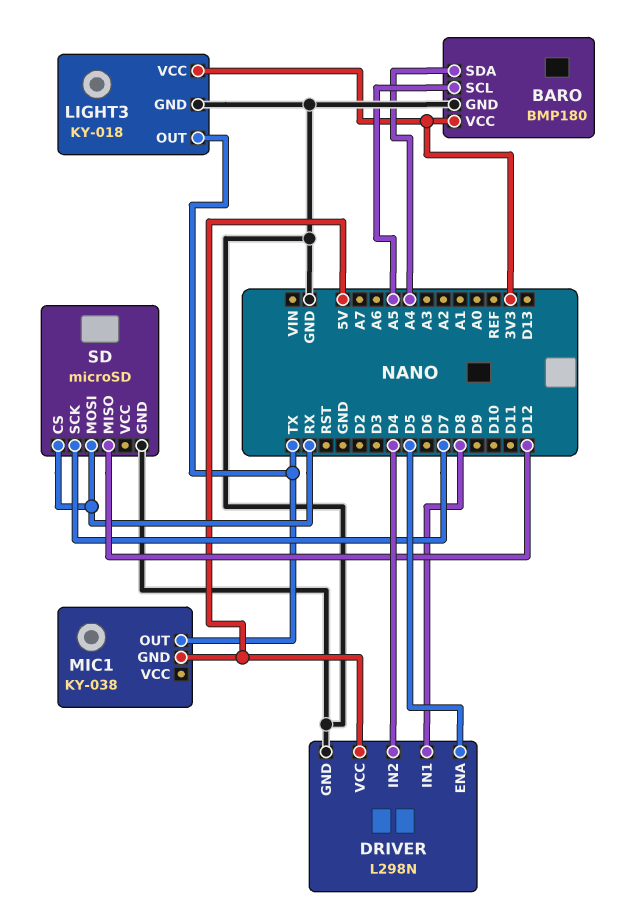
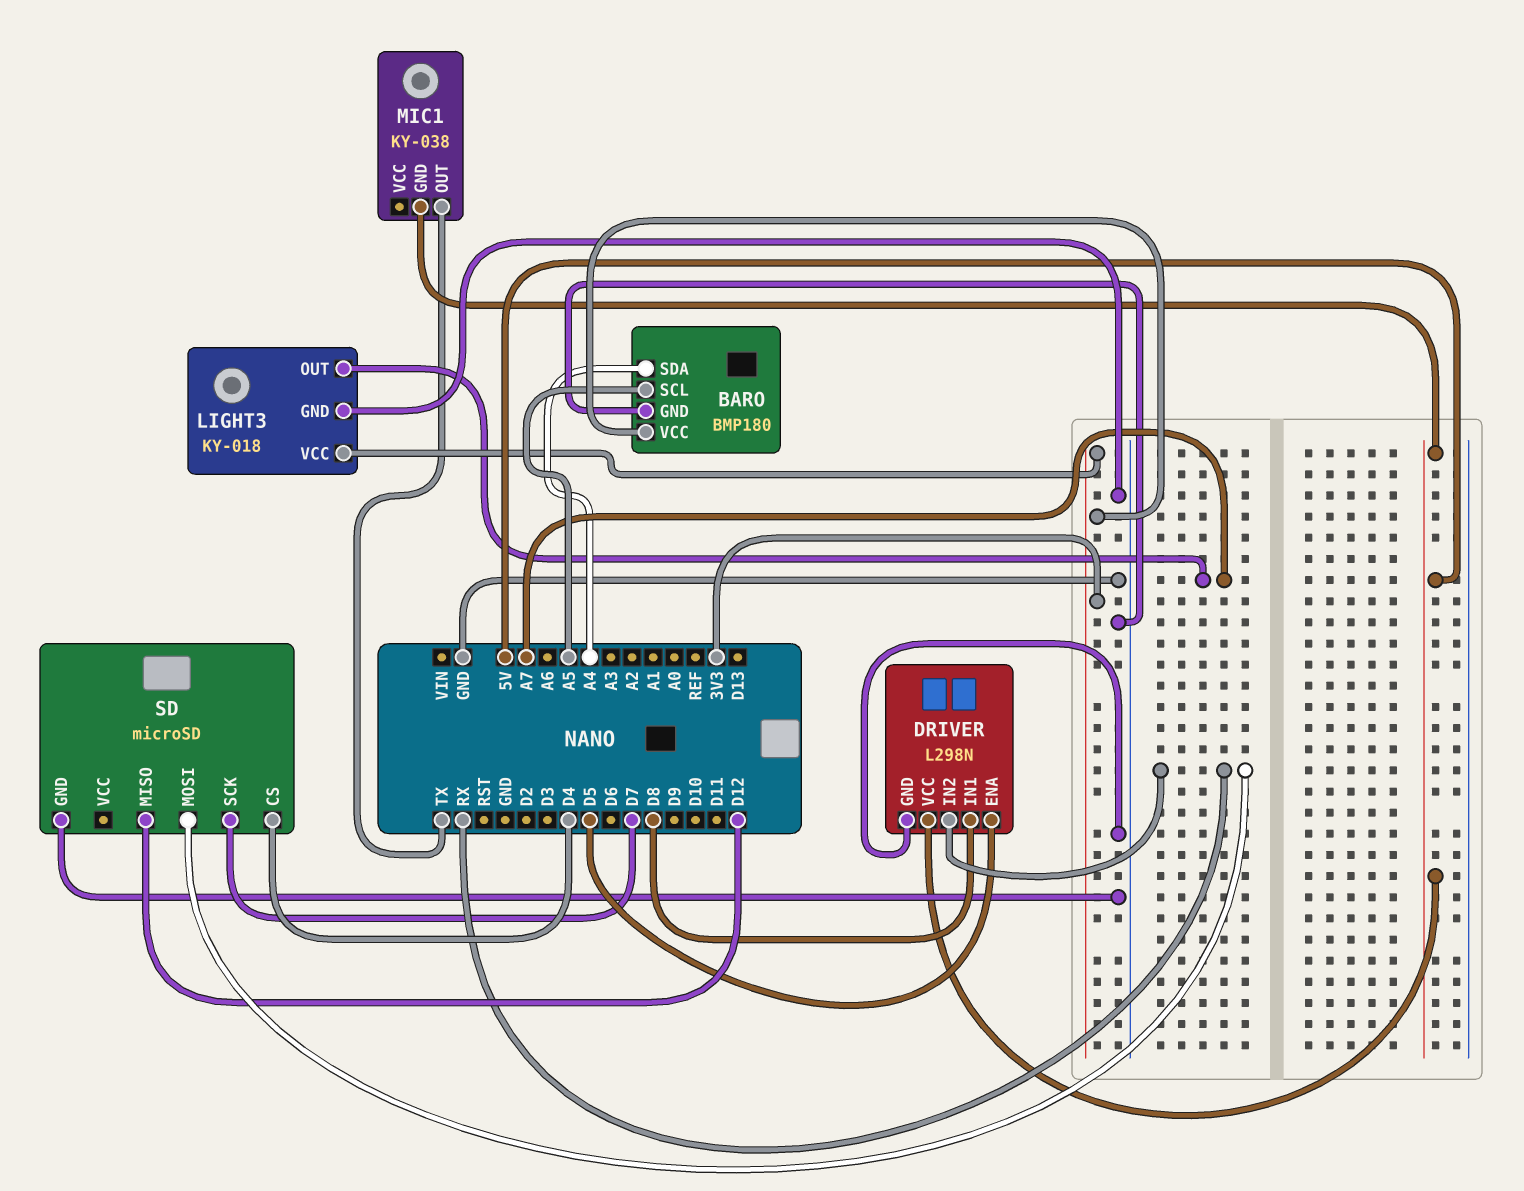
DRIVER pin IN2: D4 -> RX
LIGHT3 pin OUT: TX -> A7
SD pin CS: RX -> D4

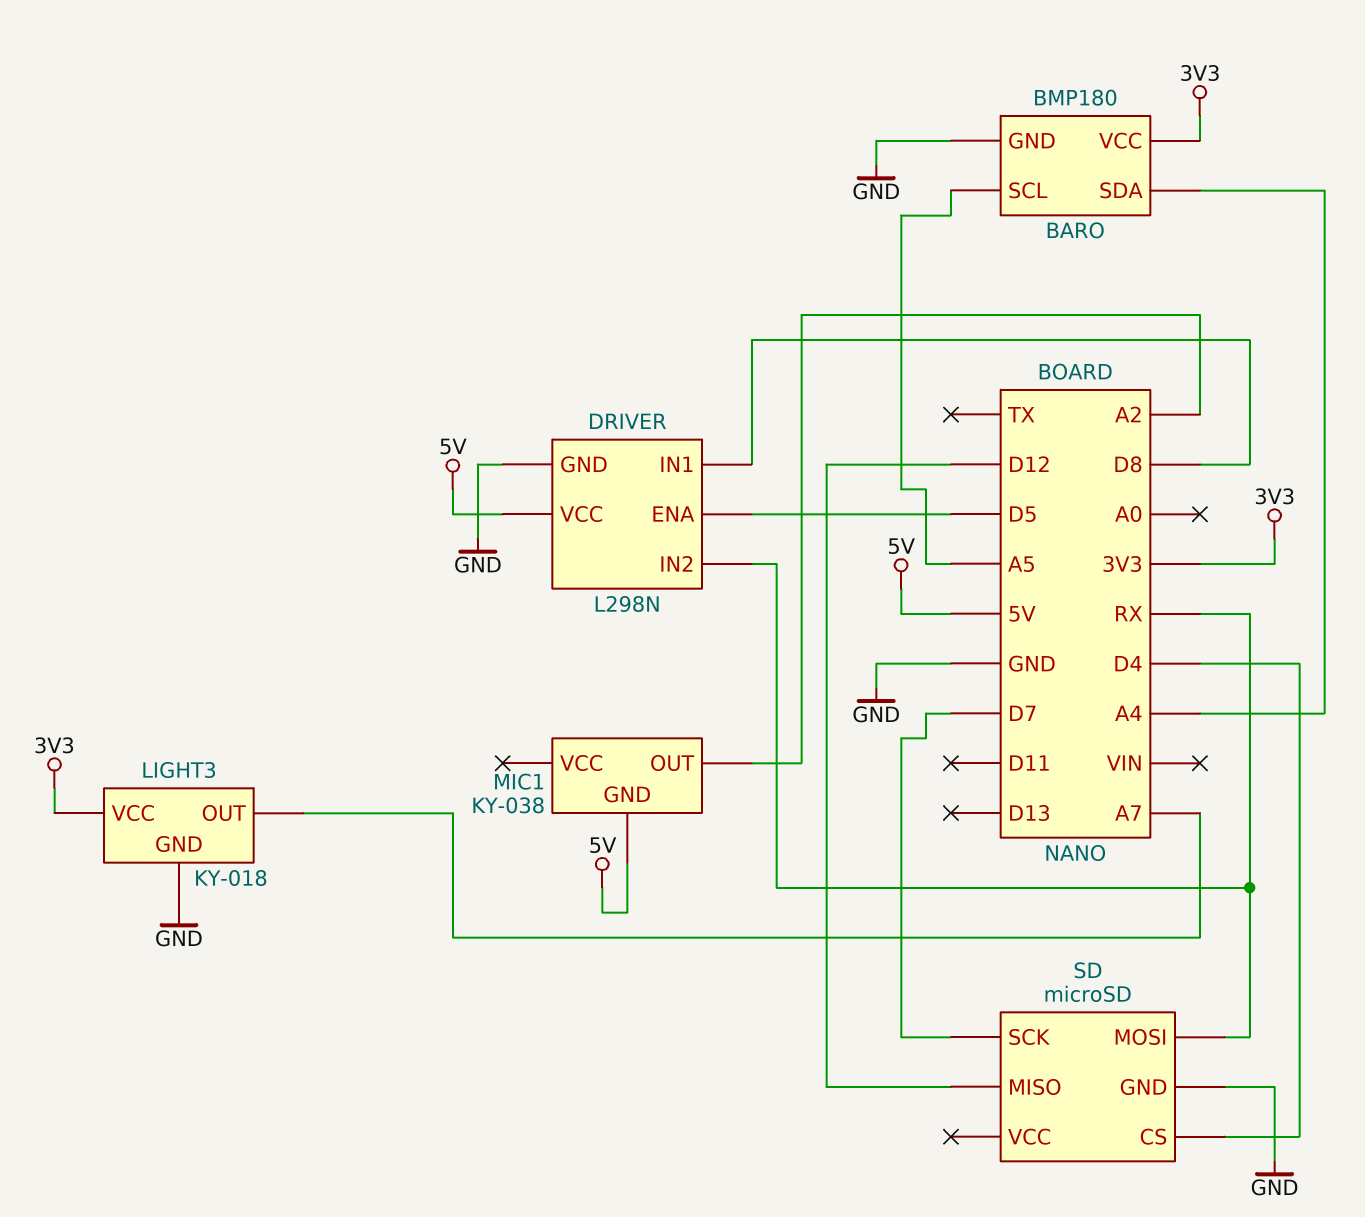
MIC1 pin OUT: TX -> A2

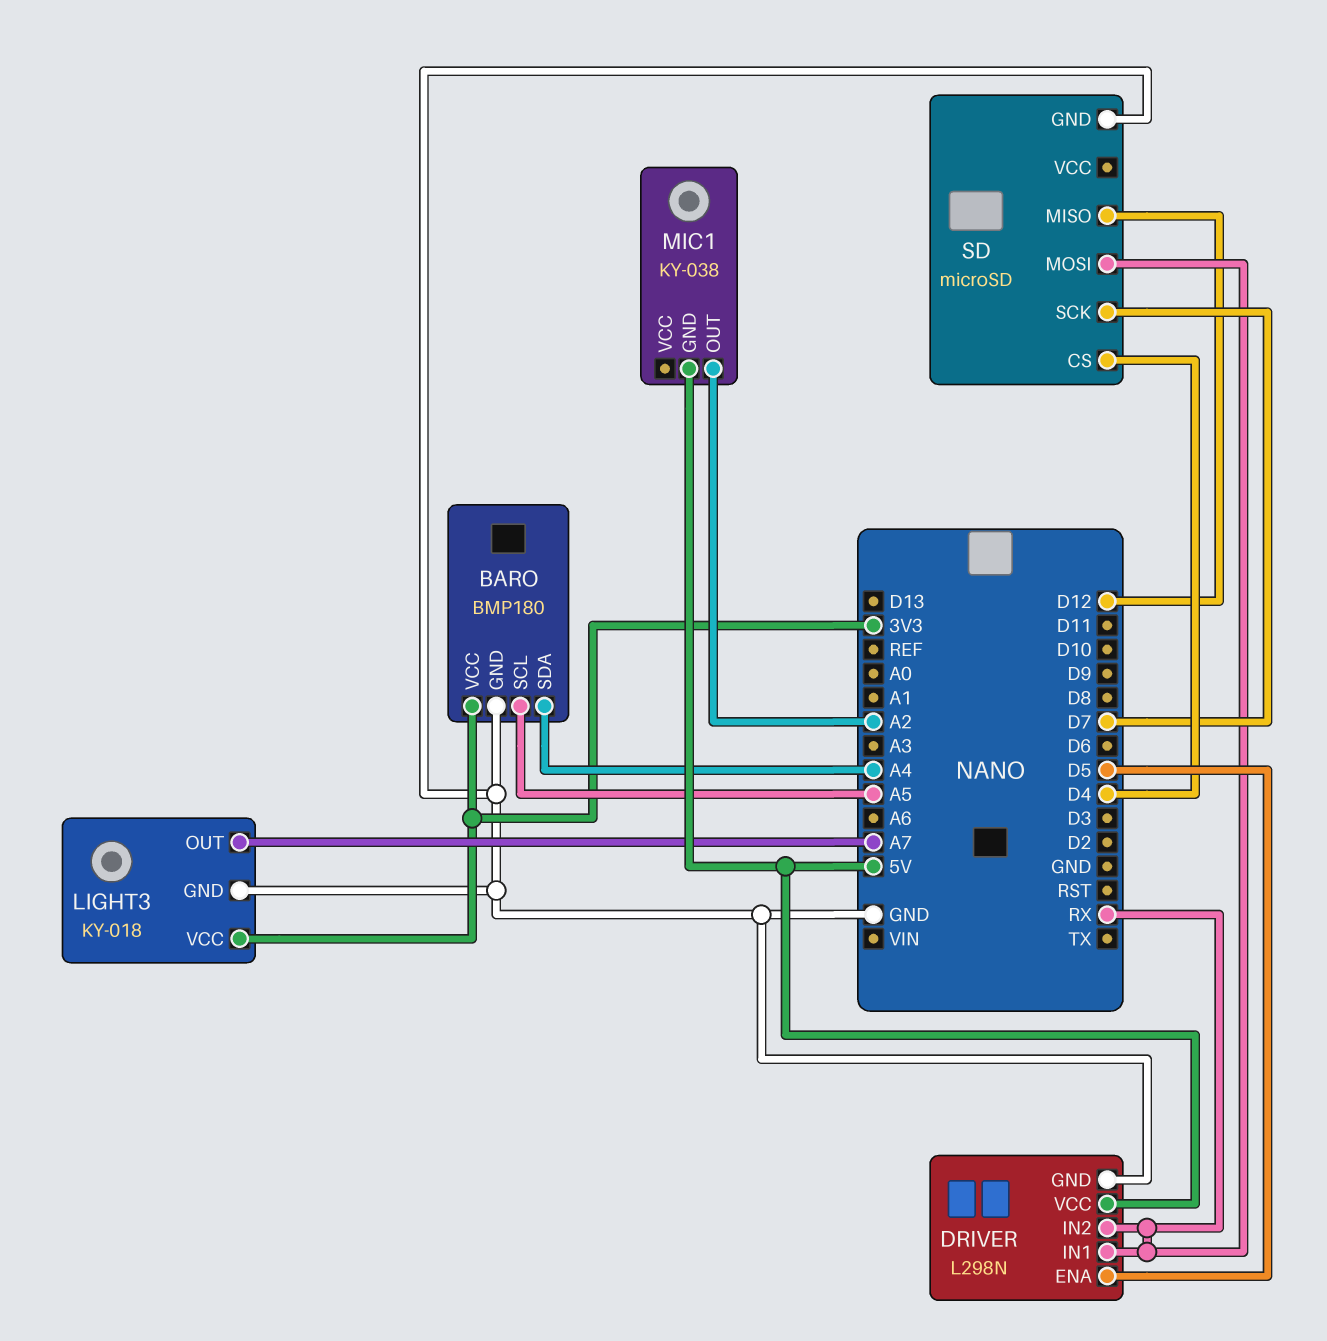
DRIVER pin IN1: D8 -> RX

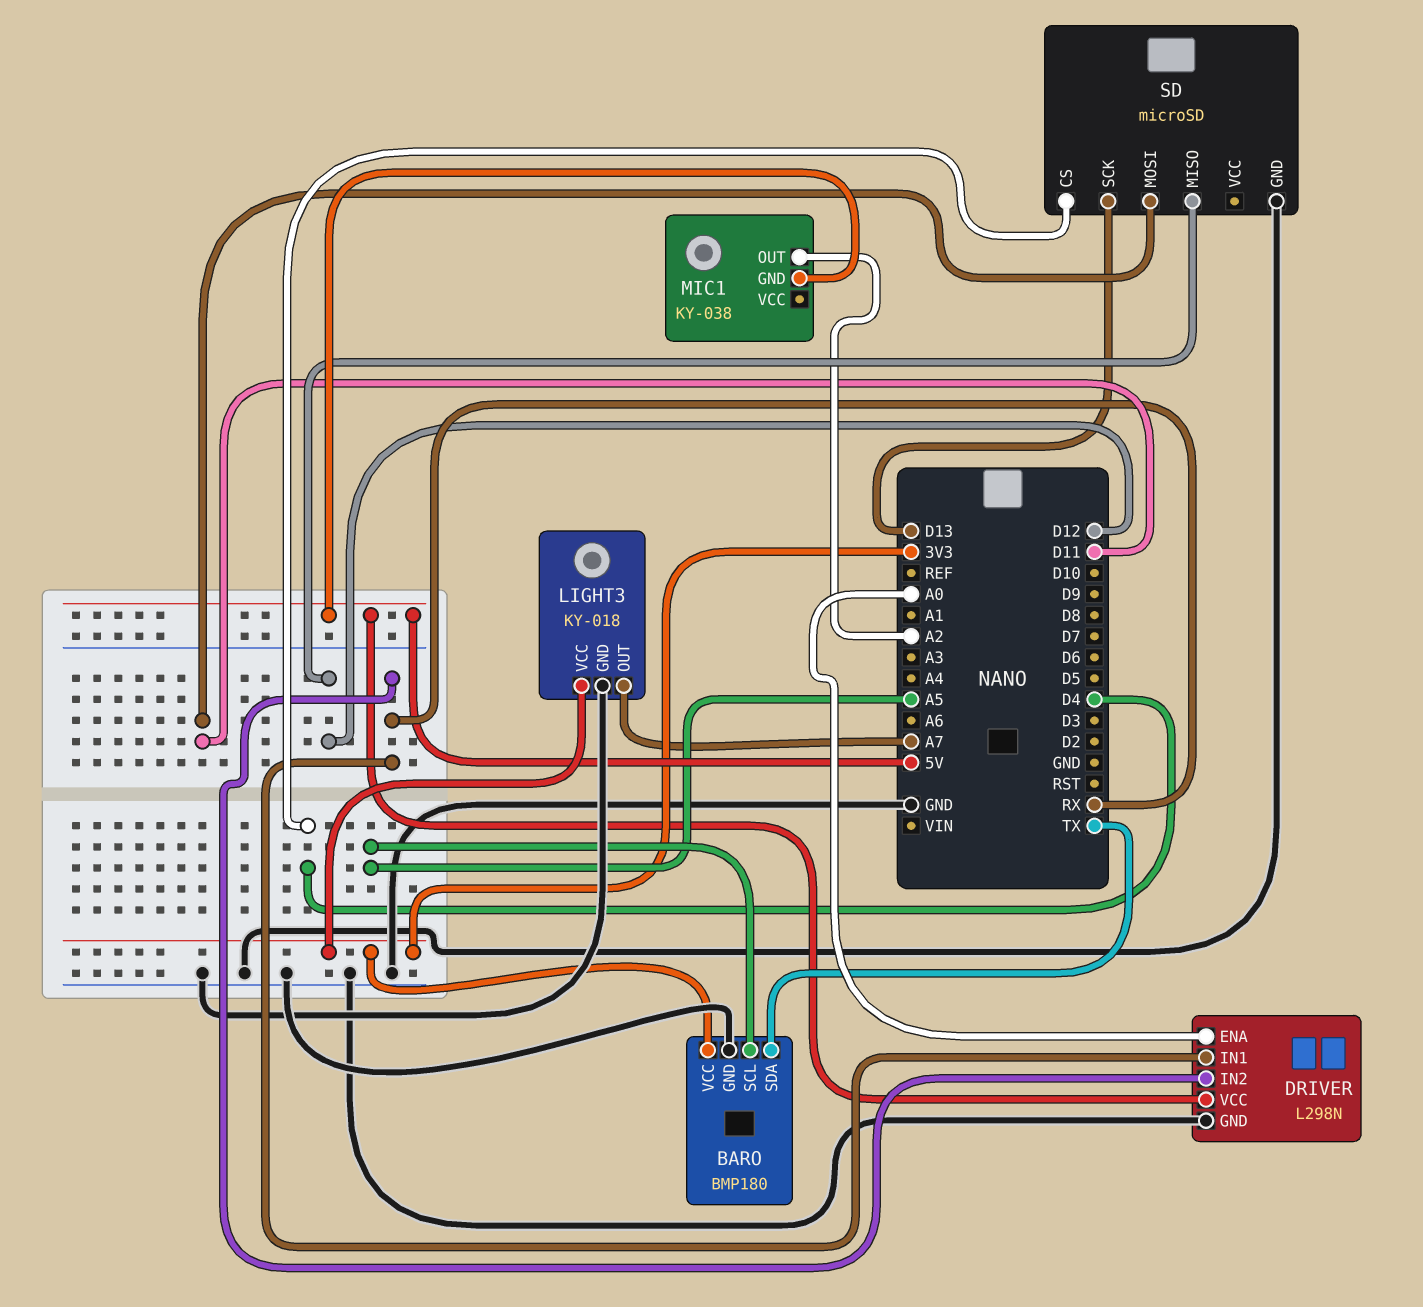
BARO pin SDA: A4 -> TX
DRIVER pin ENA: D5 -> A0
SD pin MOSI: RX -> D11
SD pin SCK: D7 -> D13

